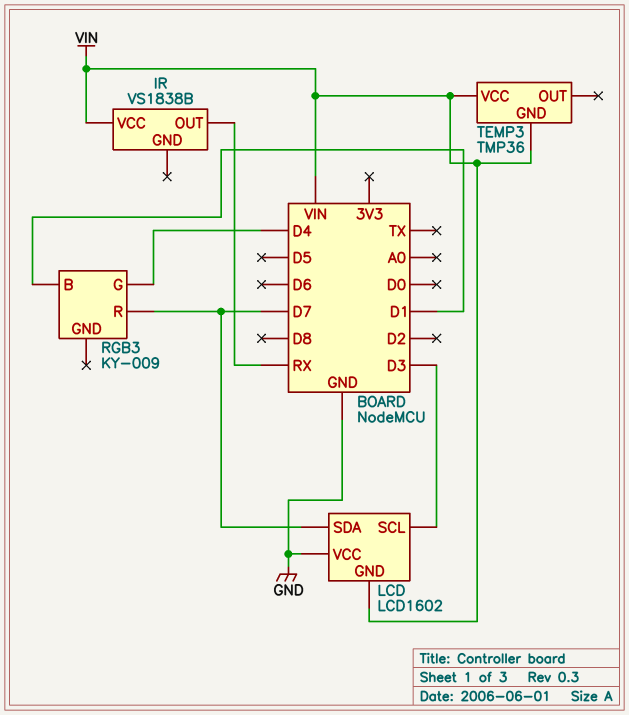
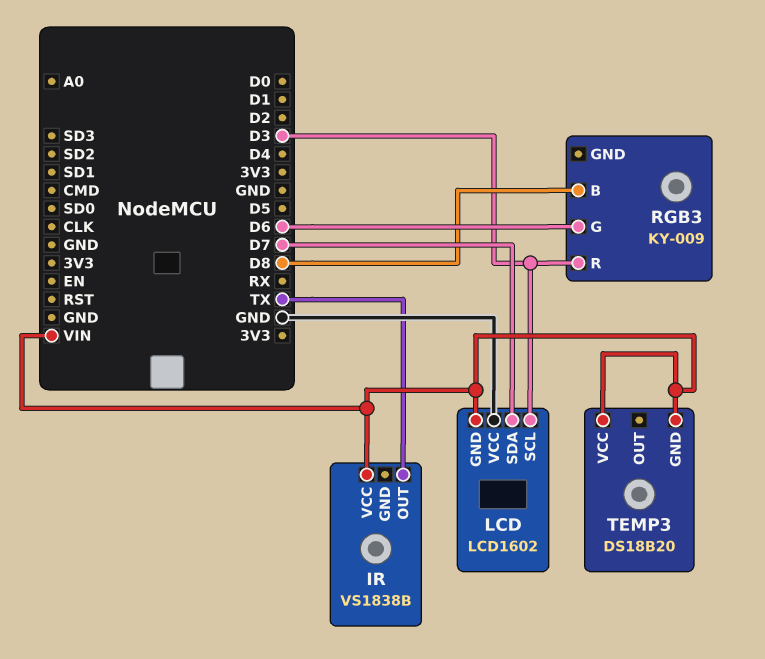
IR pin OUT: RX -> TX
RGB3 pin B: D1 -> D8
RGB3 pin G: D4 -> D6
RGB3 pin R: D7 -> D3
TEMP3: TMP36 -> DS18B20

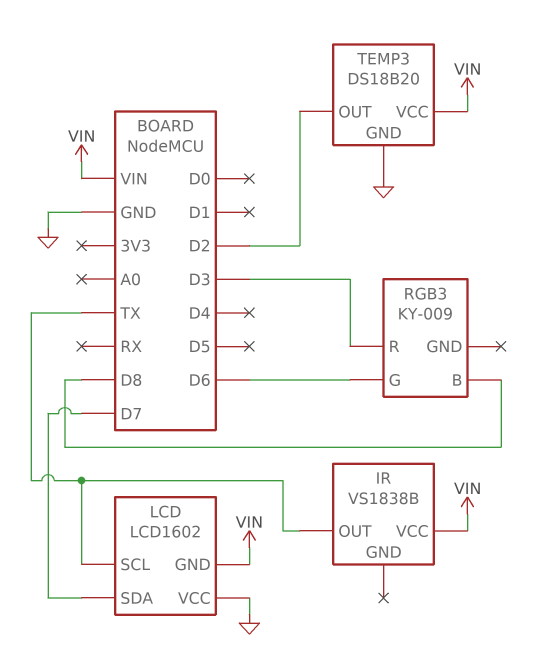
LCD pin SCL: D3 -> TX
TEMP3 pin GND: VIN -> GND
TEMP3 pin OUT: none -> D2

